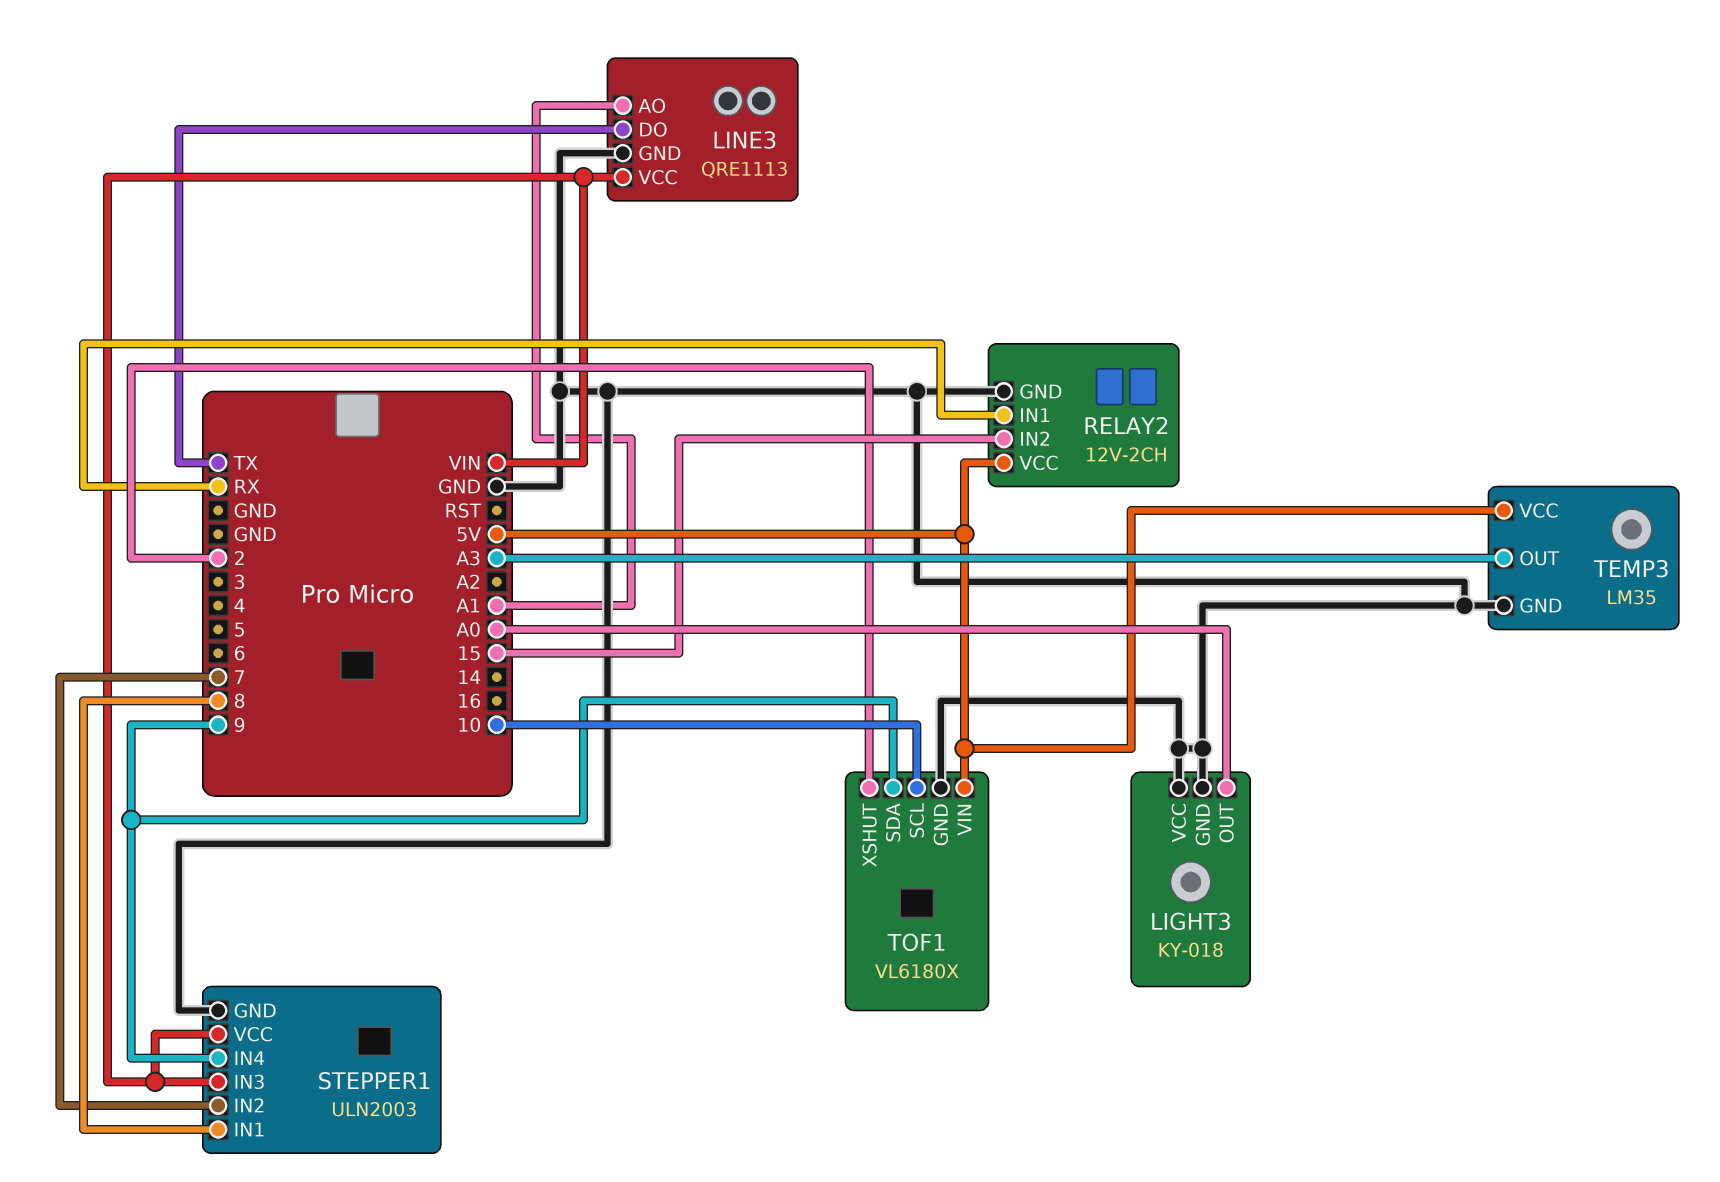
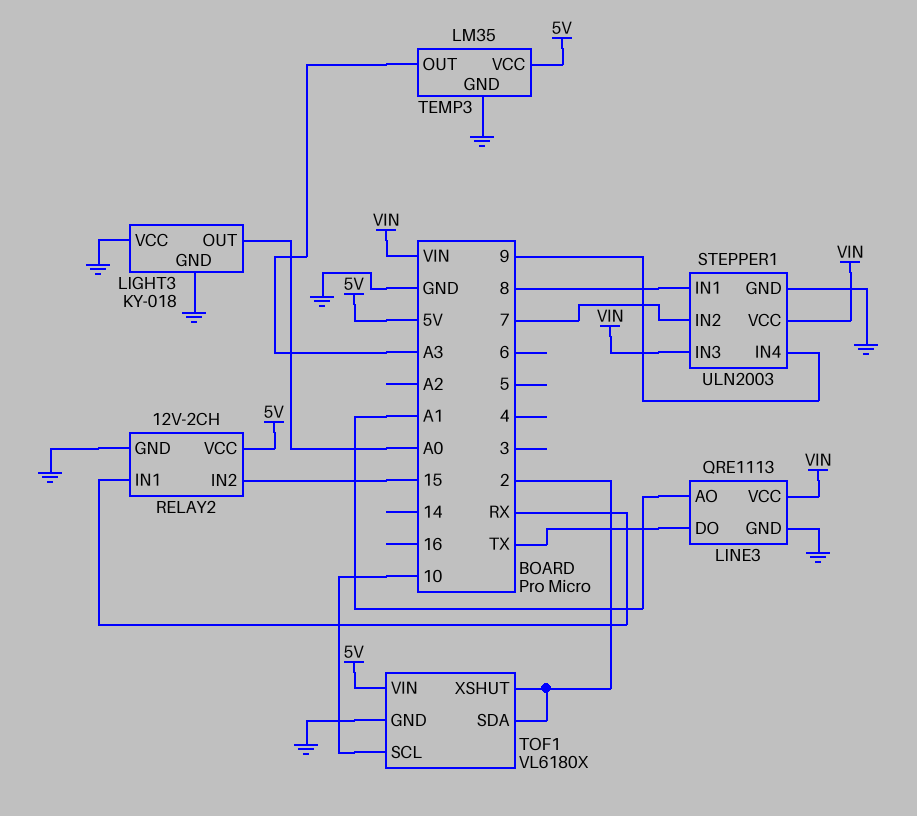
TOF1 pin SDA: 9 -> 2

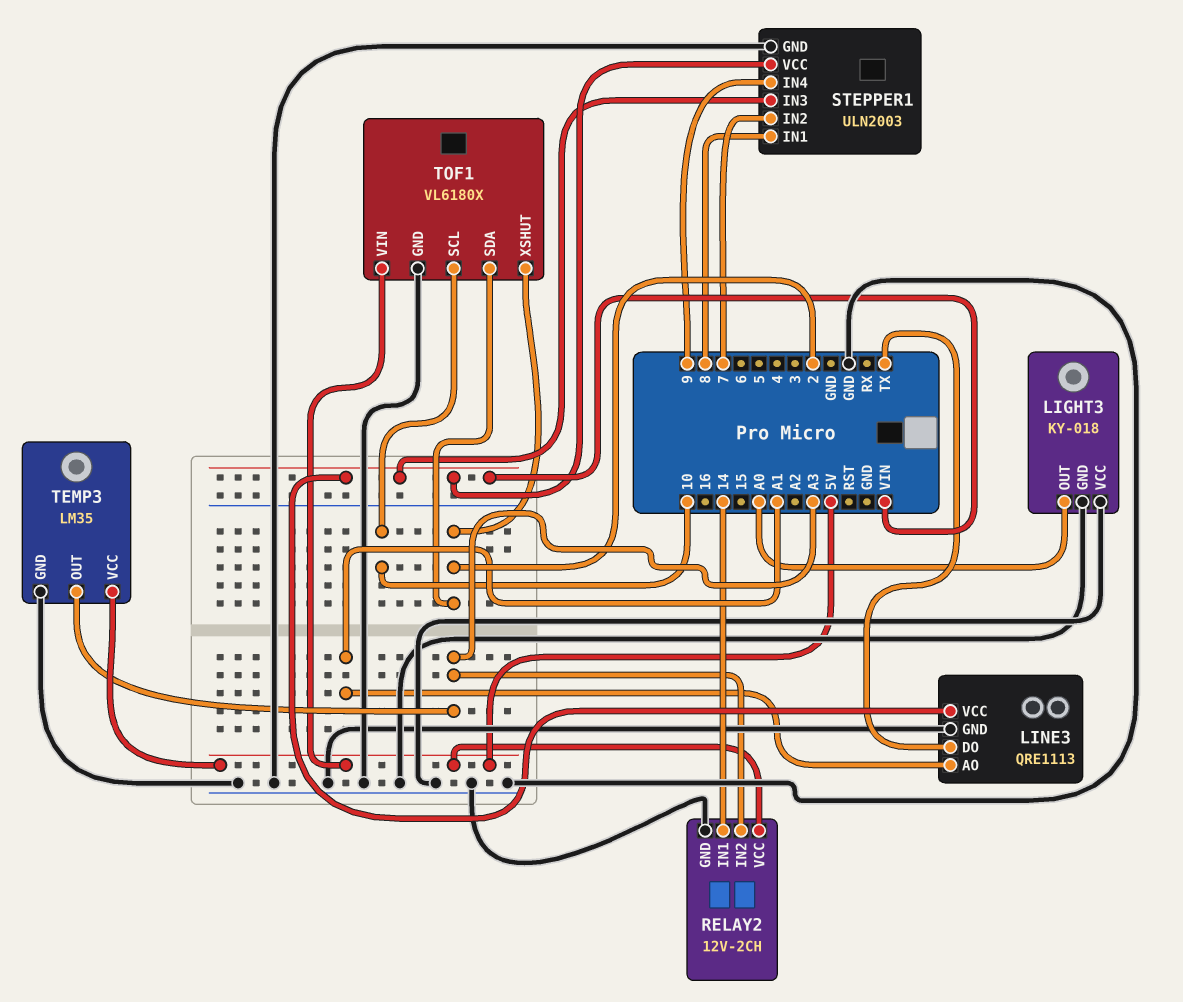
RELAY2 pin IN1: RX -> 14
RELAY2 pin IN2: 15 -> A3

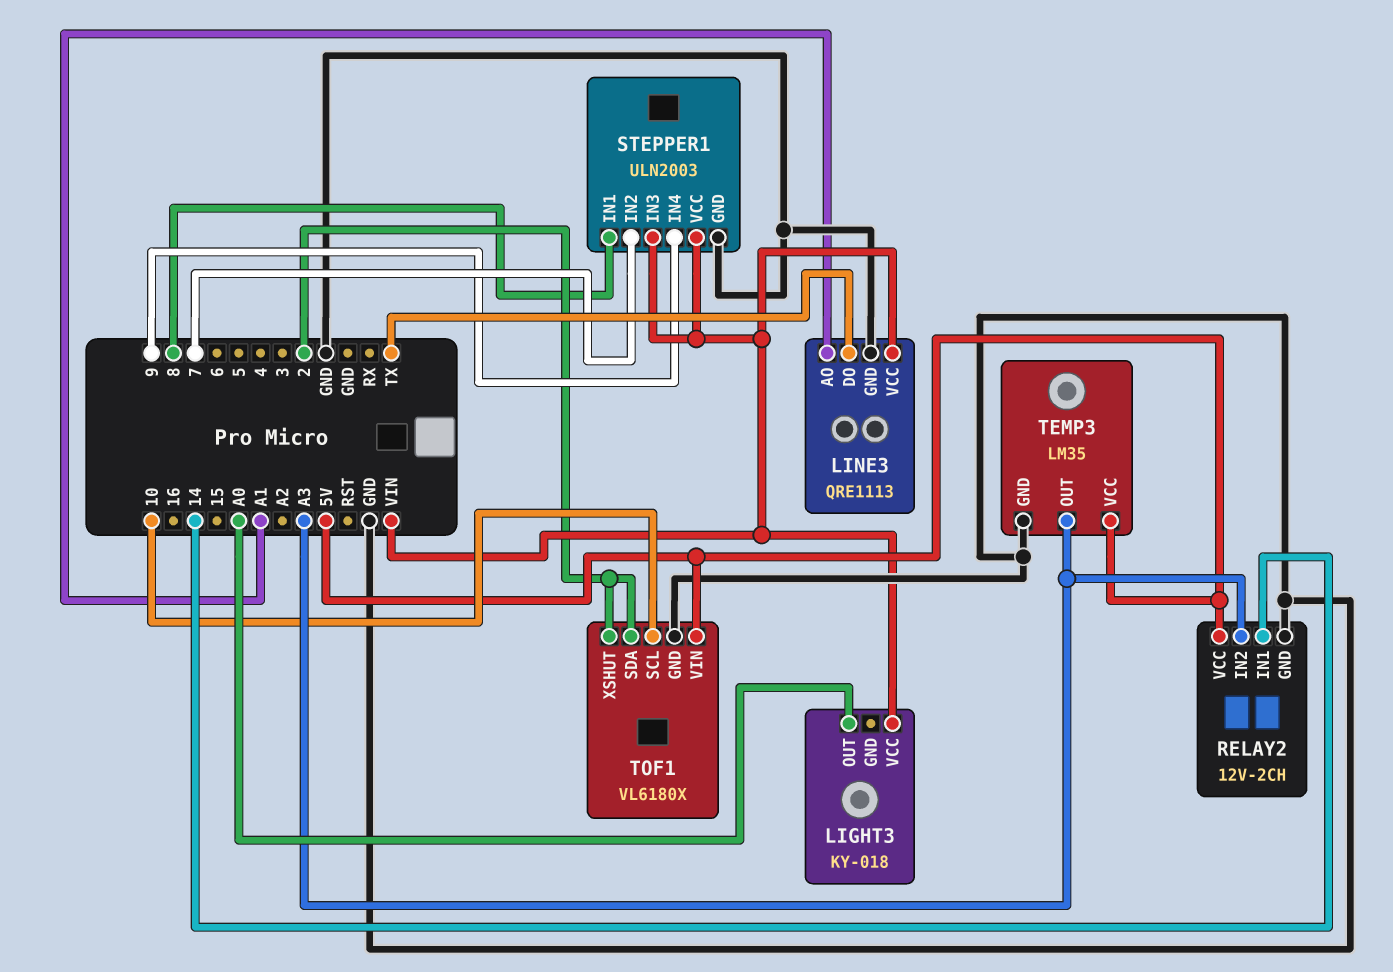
LIGHT3 pin GND: GND -> none
LIGHT3 pin VCC: GND -> VIN

